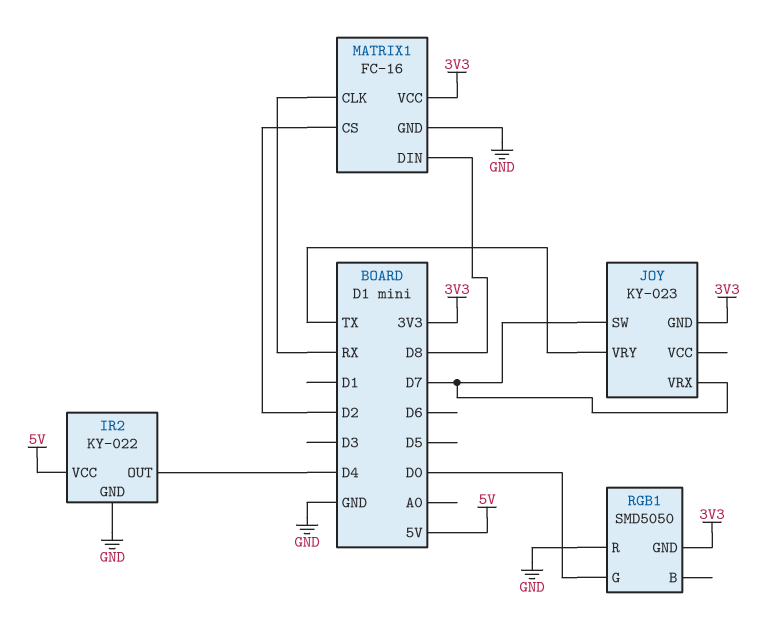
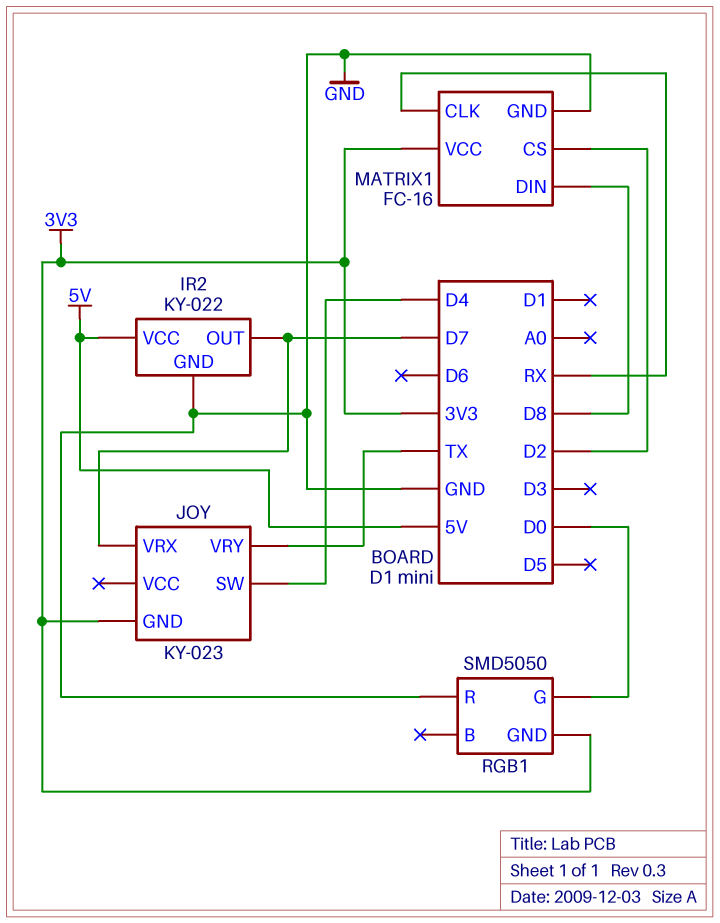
IR2 pin OUT: D4 -> D7
JOY pin SW: D7 -> D4

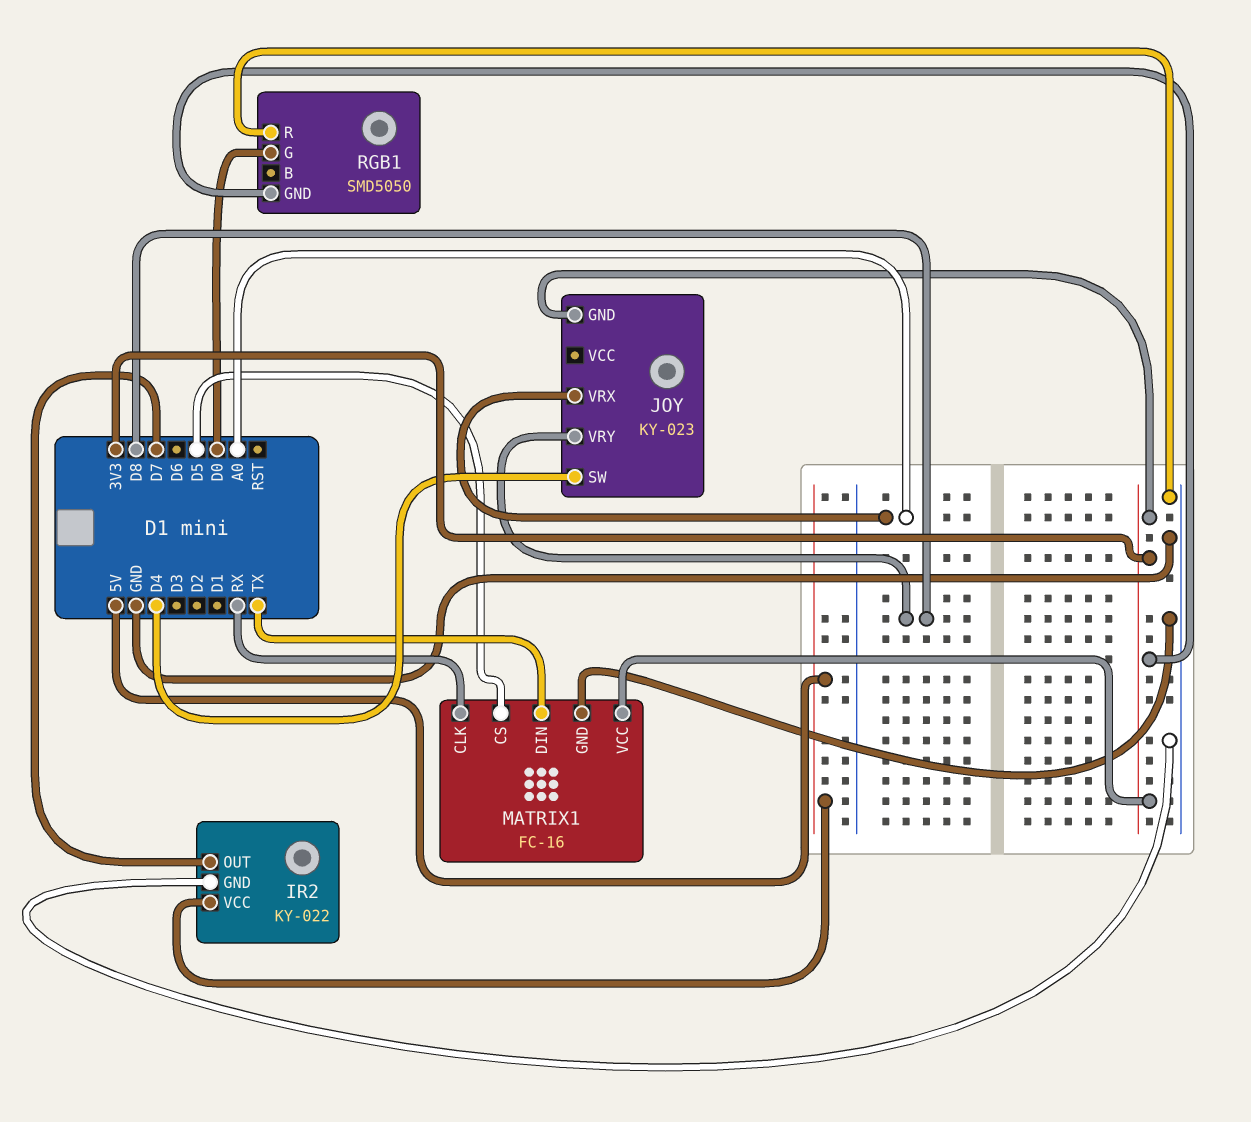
JOY pin VRX: D7 -> A0
JOY pin VRY: TX -> D8
MATRIX1 pin CS: D2 -> D5
MATRIX1 pin DIN: D8 -> TX

